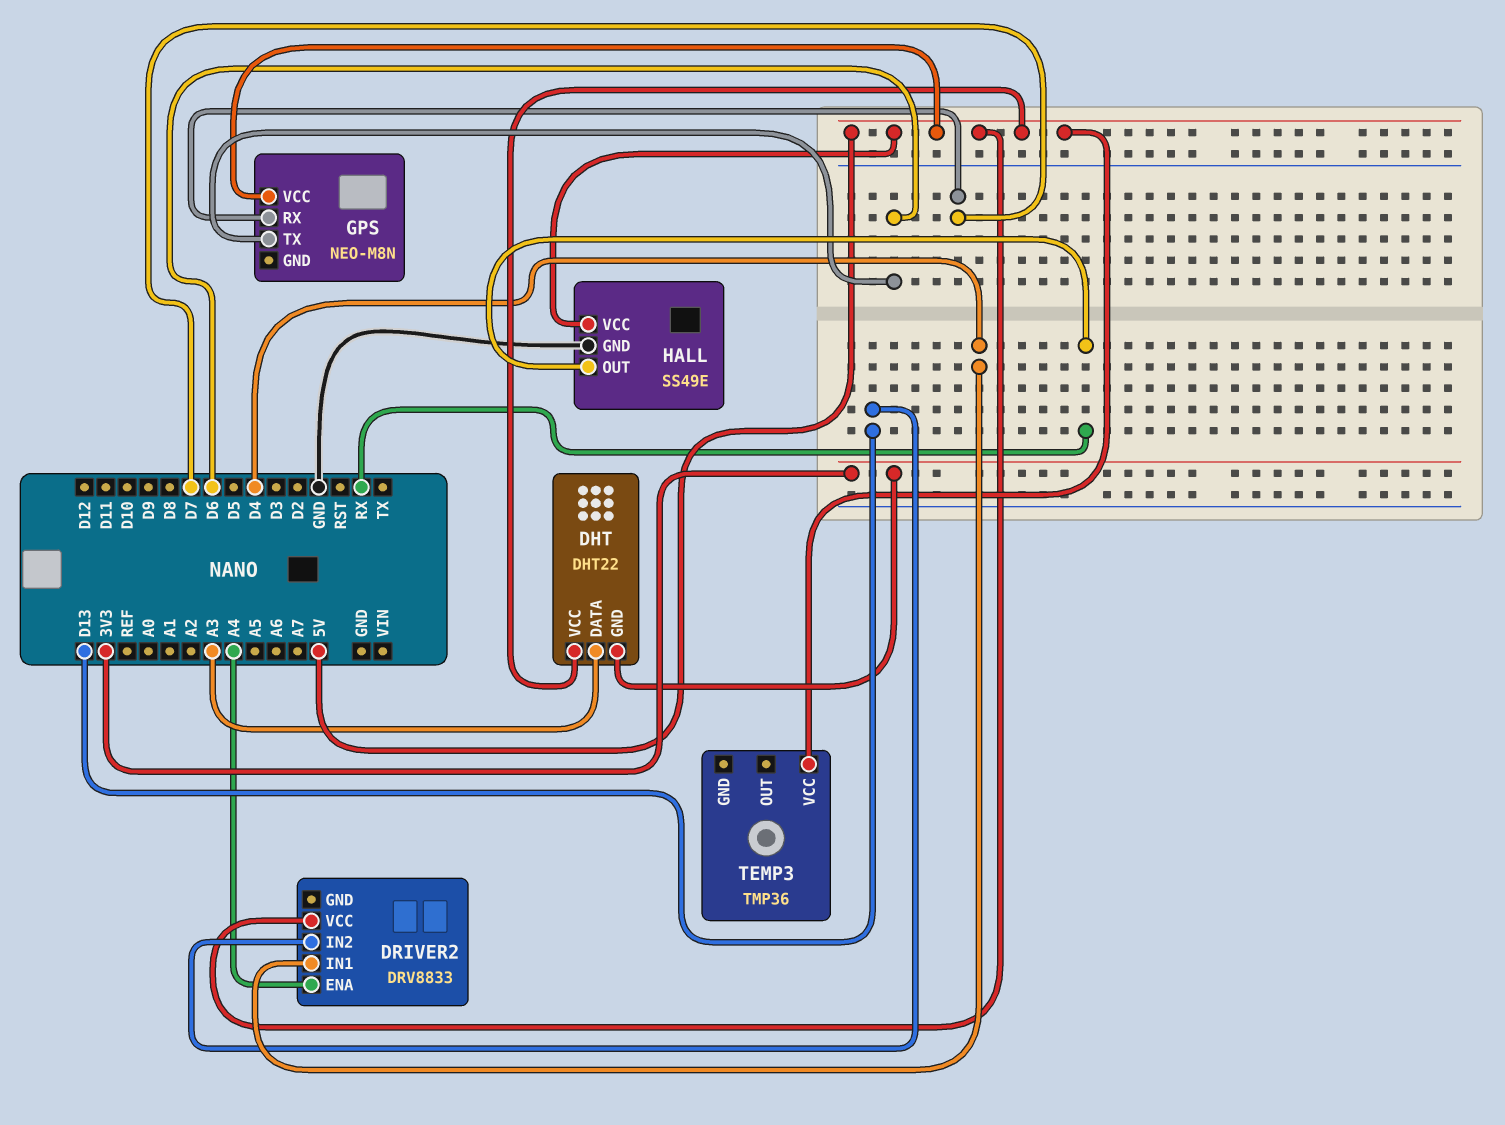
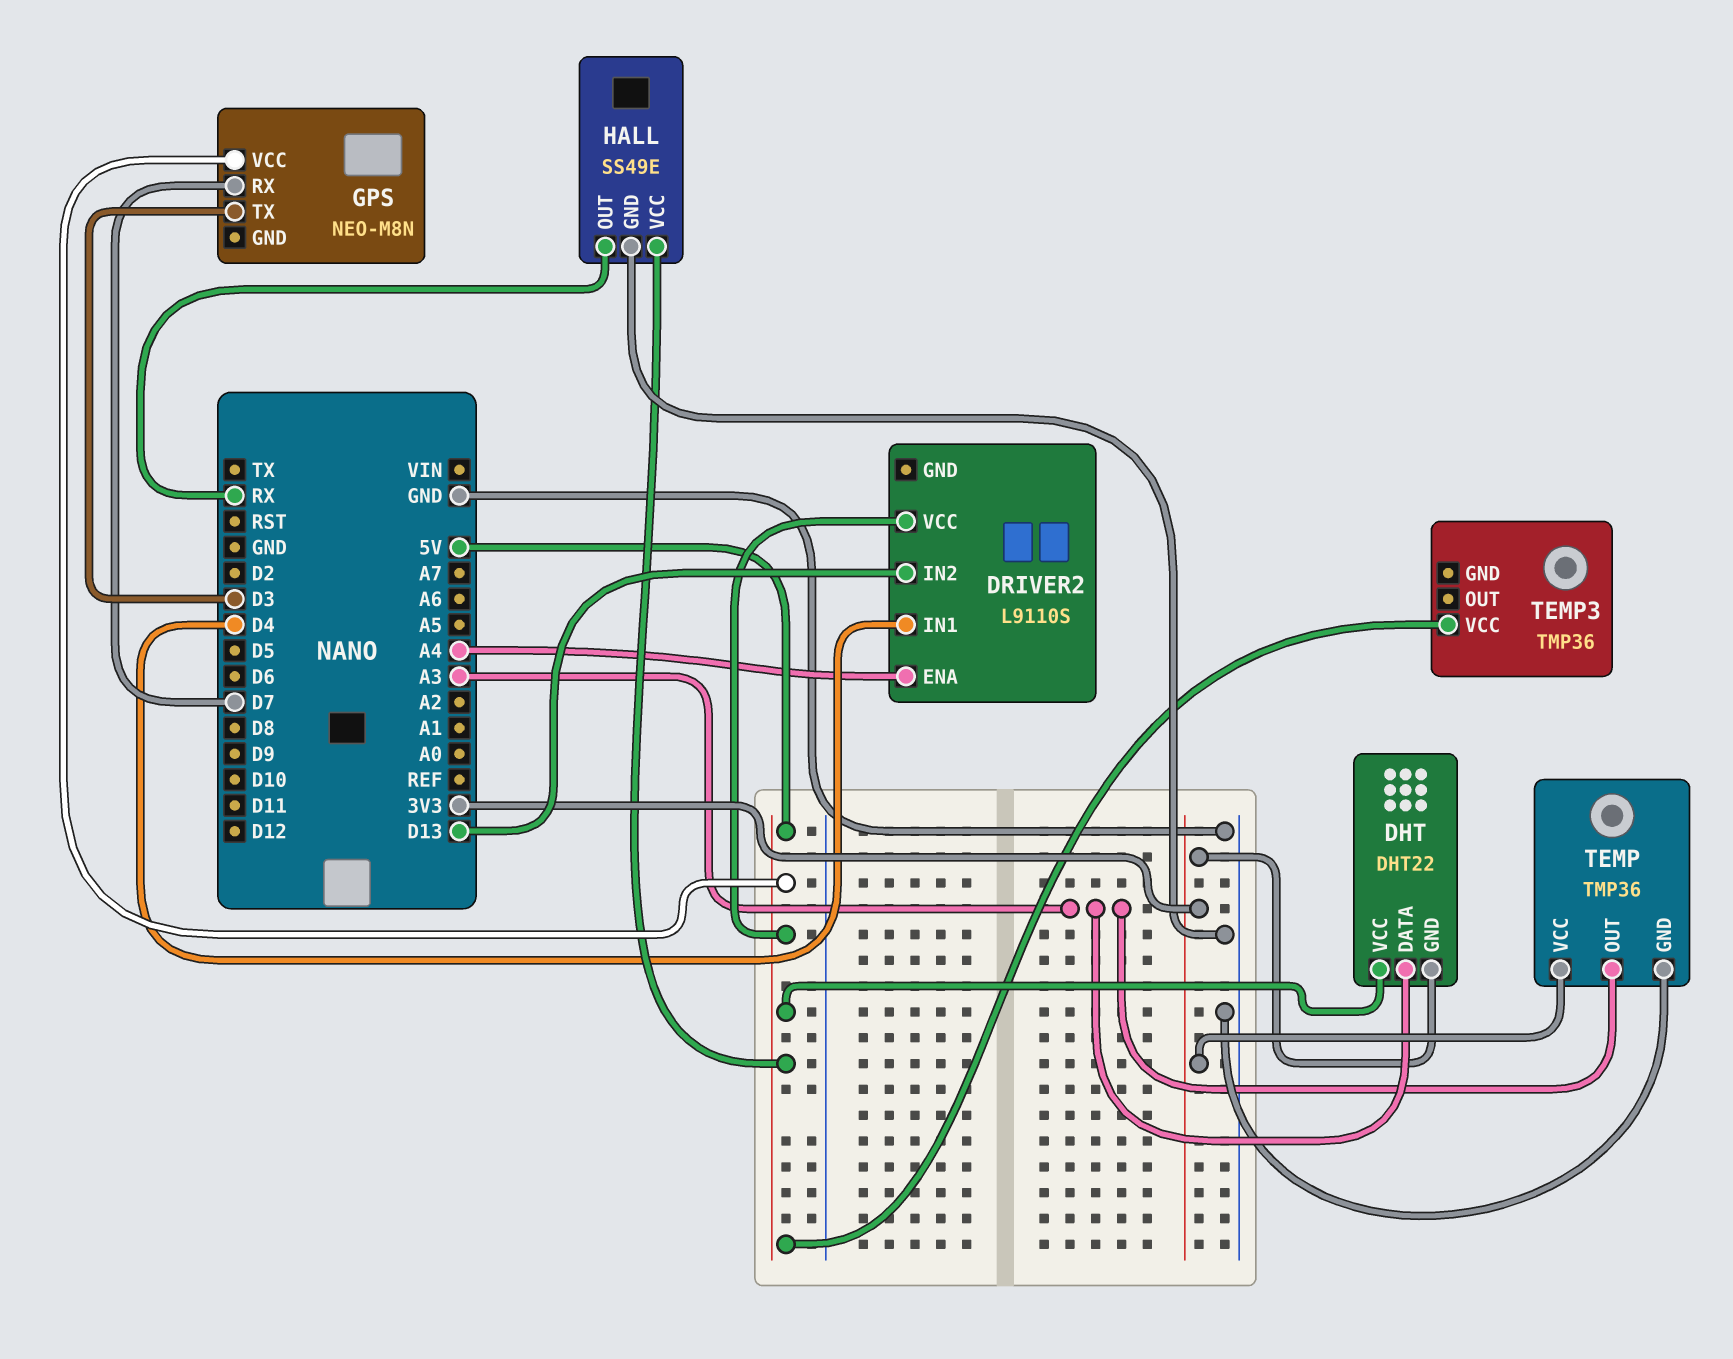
DRIVER2: DRV8833 -> L9110S
GPS pin TX: D6 -> D3
TEMP: none -> TMP36
TEMP pin GND: none -> GND
TEMP pin OUT: none -> A3
TEMP pin VCC: none -> 3V3

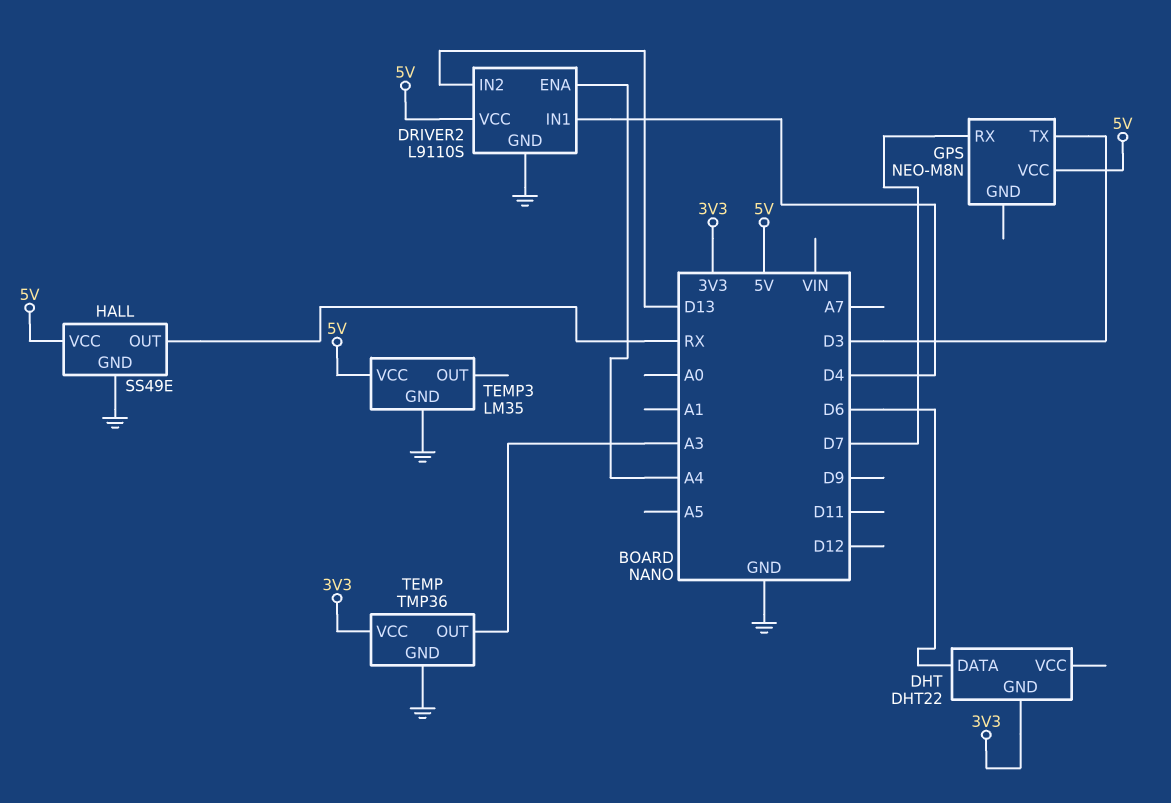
DHT pin DATA: A3 -> D6
DHT pin VCC: 5V -> none
DRIVER2 pin GND: none -> GND
TEMP3: TMP36 -> LM35
TEMP3 pin GND: none -> GND

